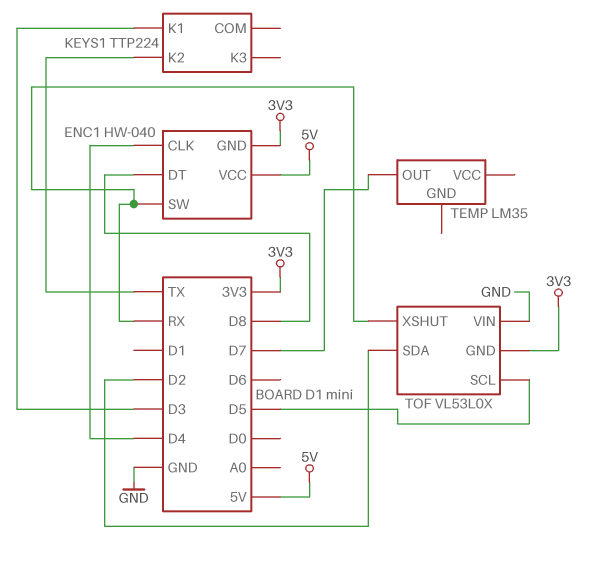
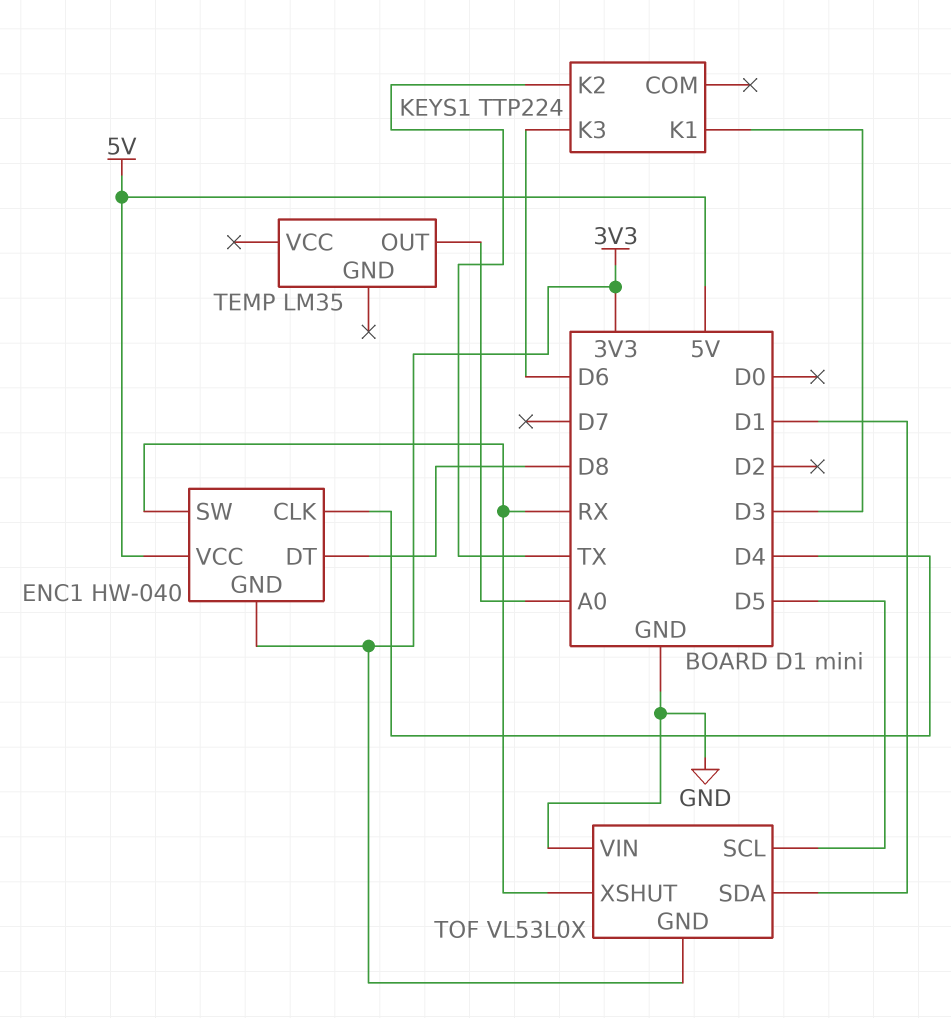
KEYS1 pin K3: none -> D6
TEMP pin OUT: D7 -> A0
TOF pin SDA: D2 -> D1

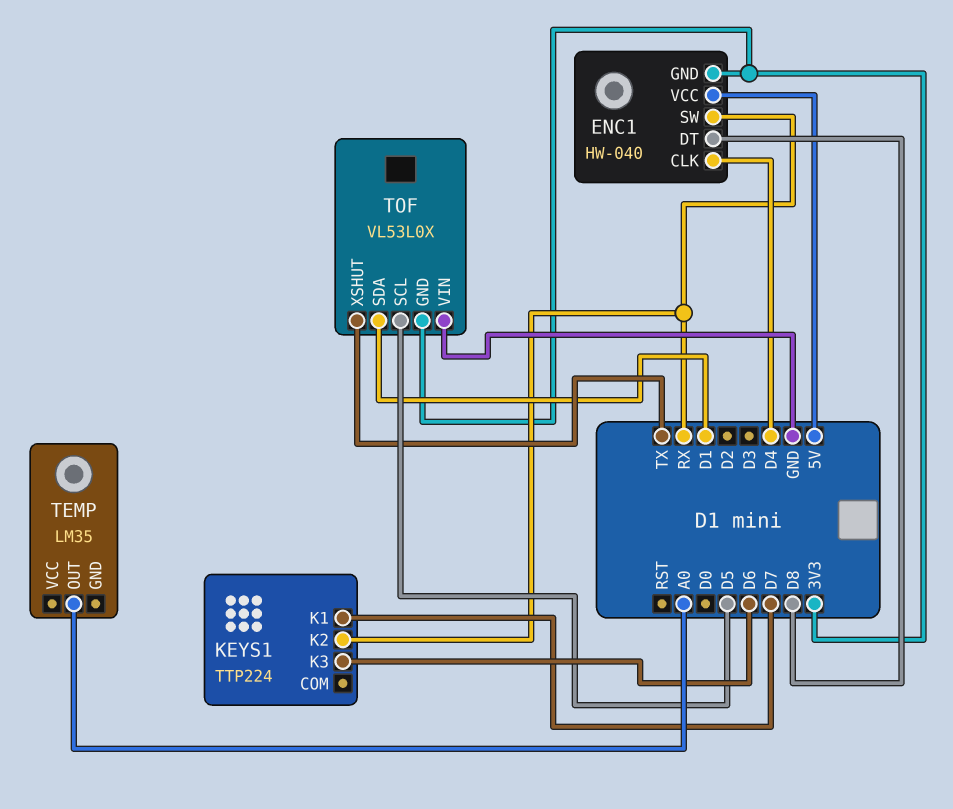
KEYS1 pin K1: D3 -> D7
KEYS1 pin K2: TX -> RX
TOF pin XSHUT: RX -> TX

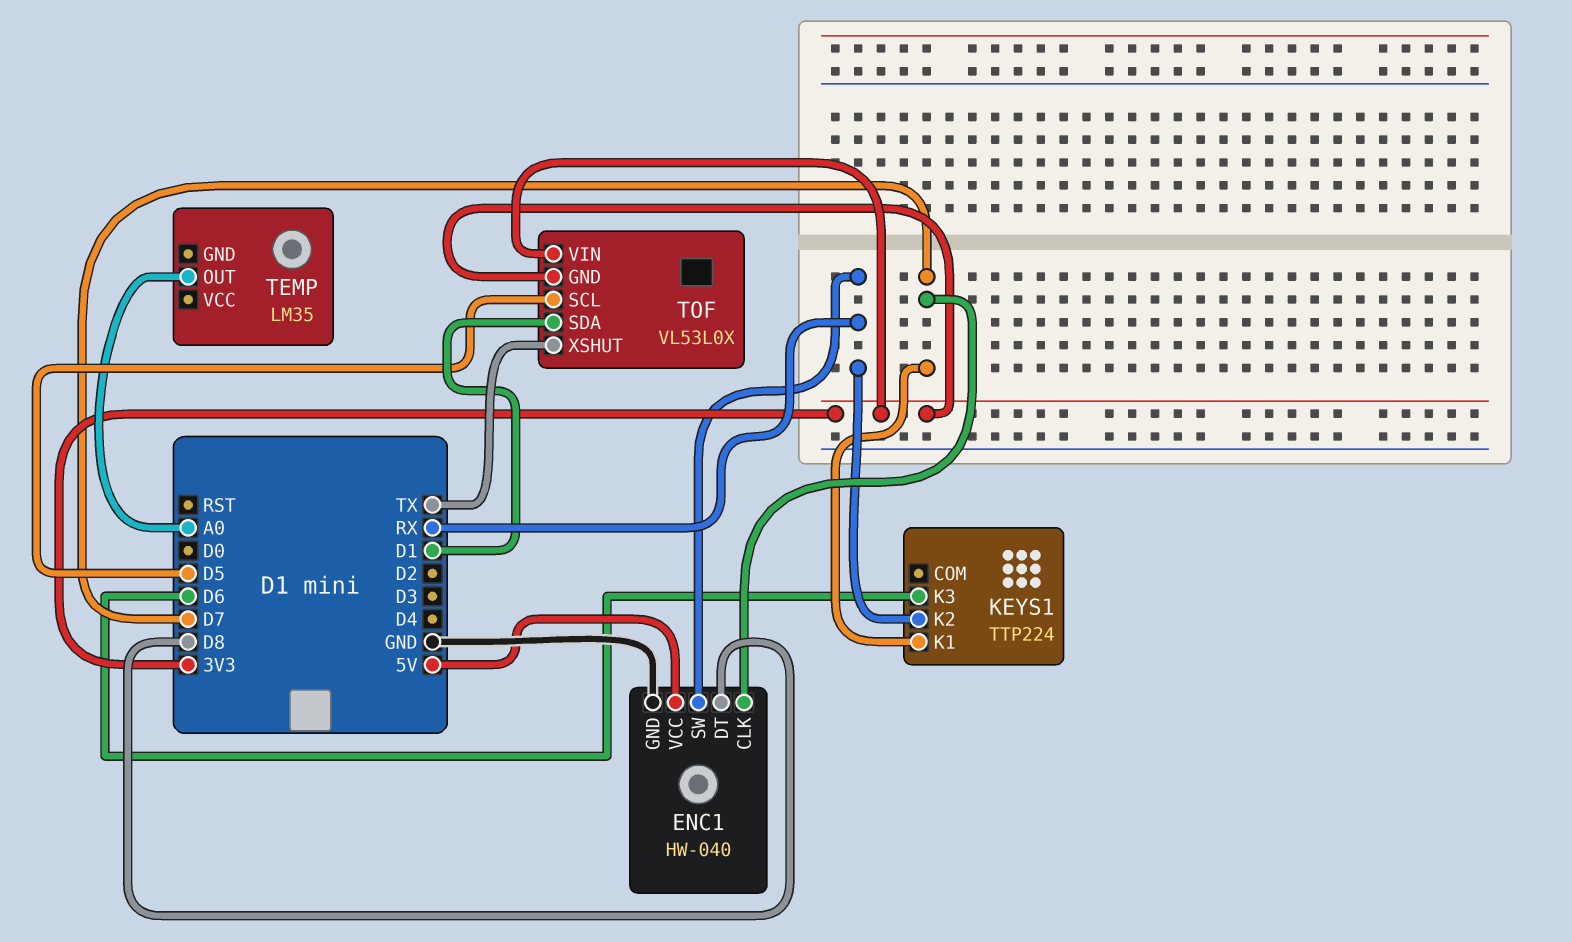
ENC1 pin CLK: D4 -> D7
ENC1 pin GND: 3V3 -> GND
TOF pin VIN: GND -> 3V3

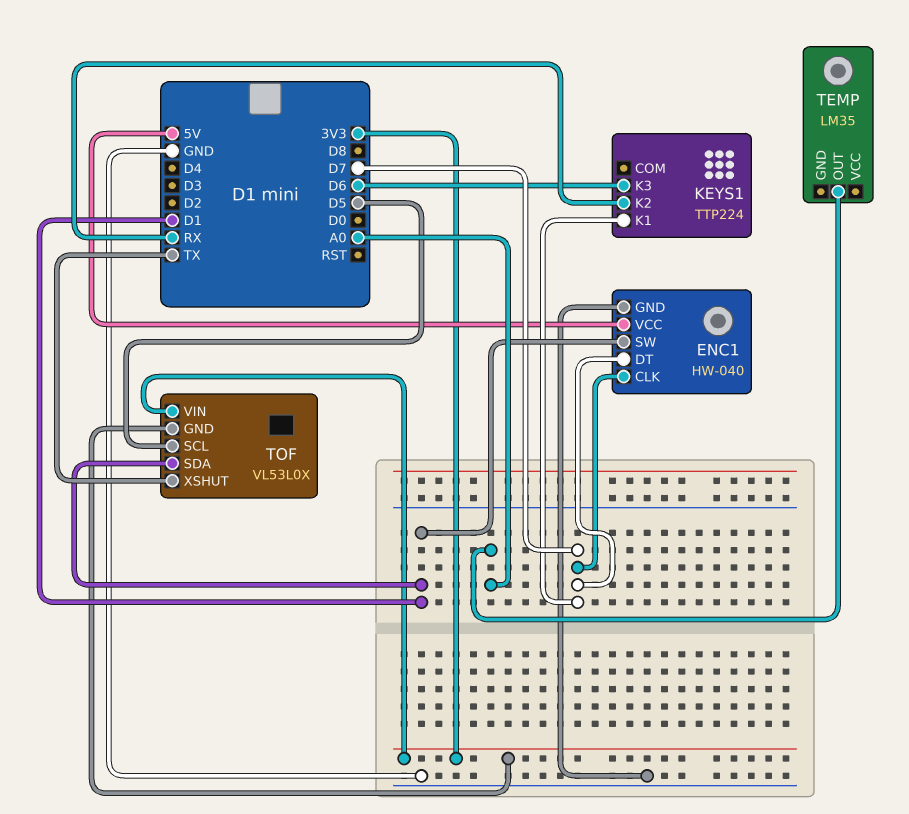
ENC1 pin DT: D8 -> D7
ENC1 pin SW: RX -> D1

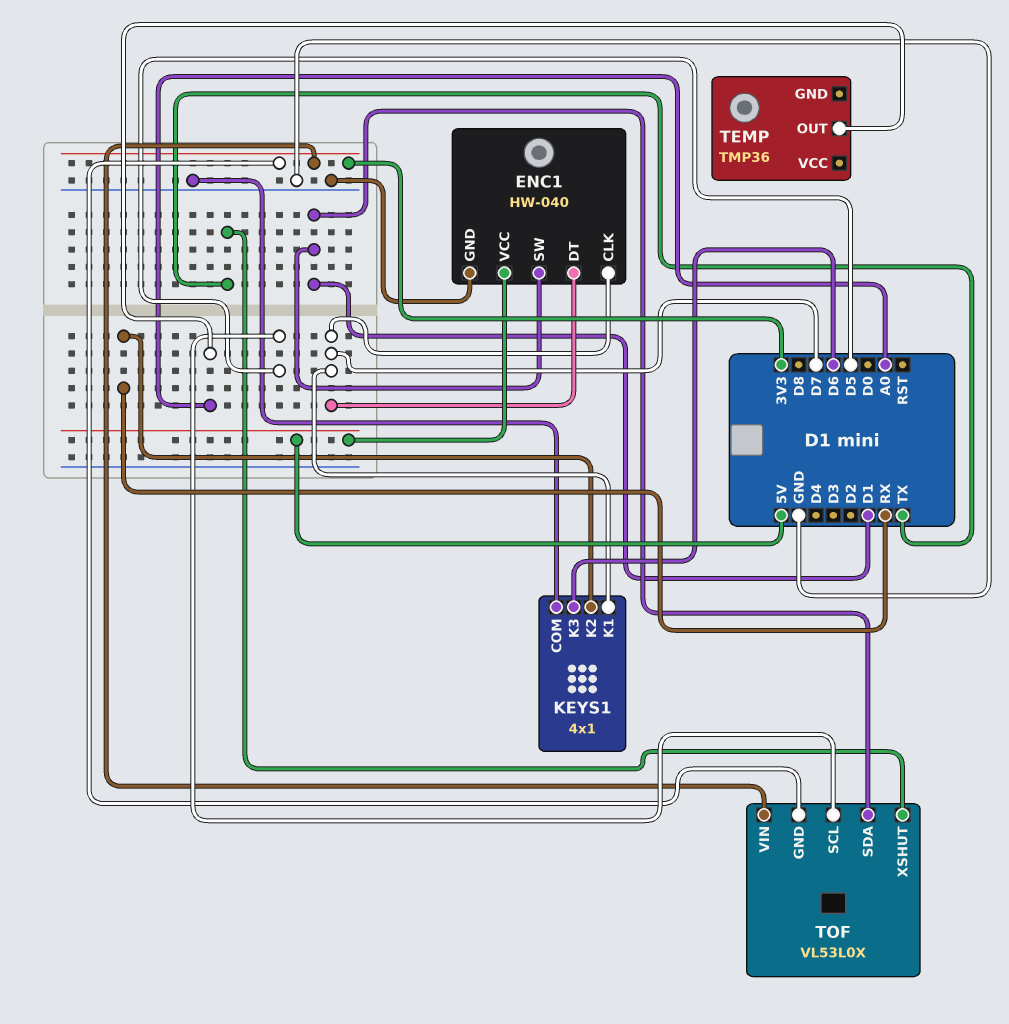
KEYS1: TTP224 -> 4x1
KEYS1 pin COM: none -> GND
TEMP: LM35 -> TMP36

